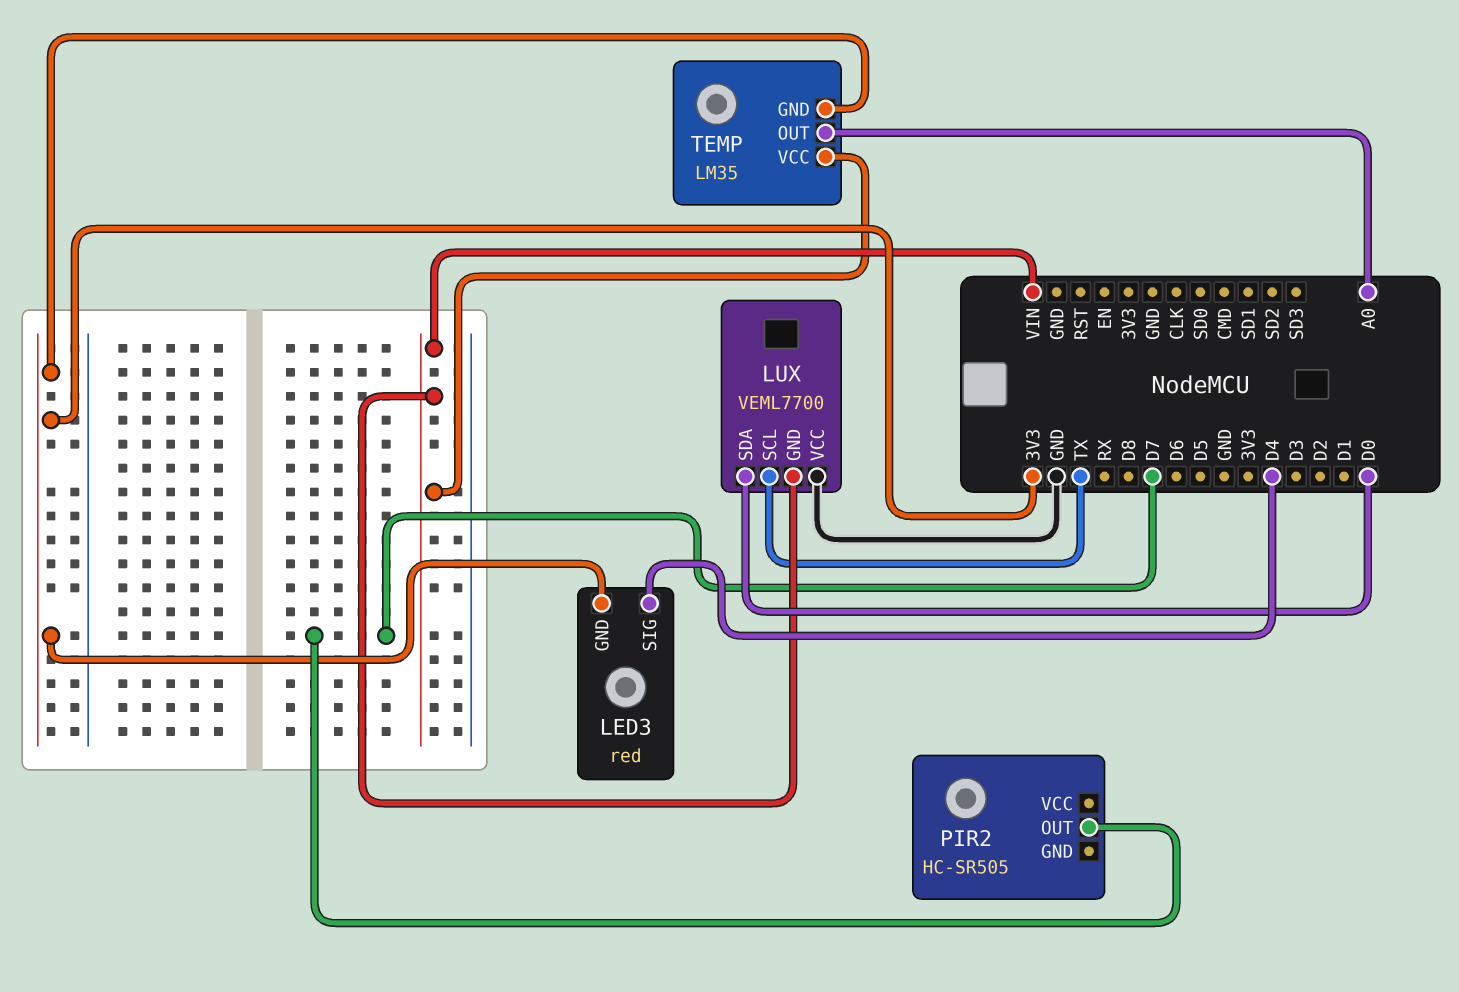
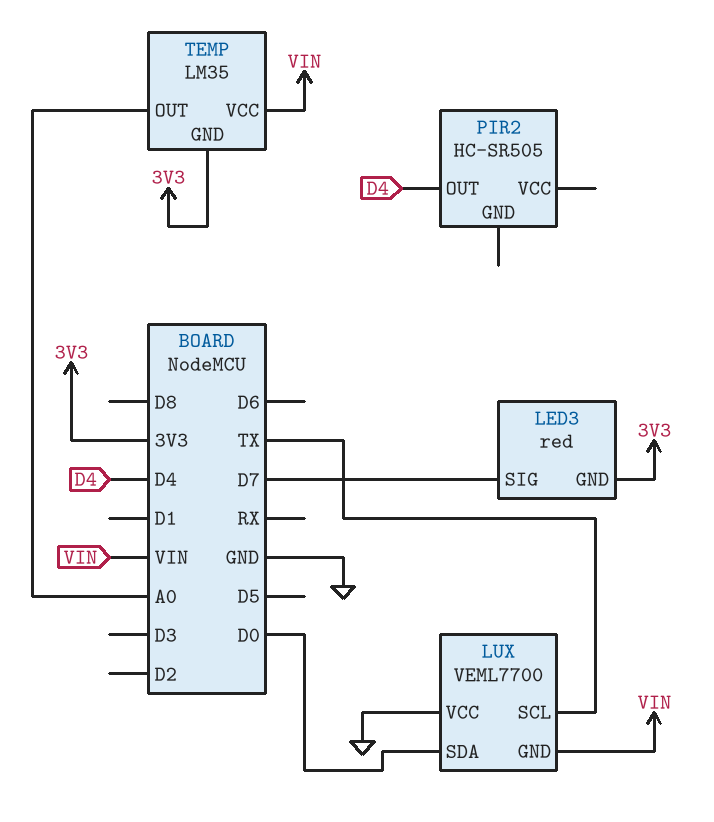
LED3 pin SIG: D4 -> D7
PIR2 pin OUT: D7 -> D4

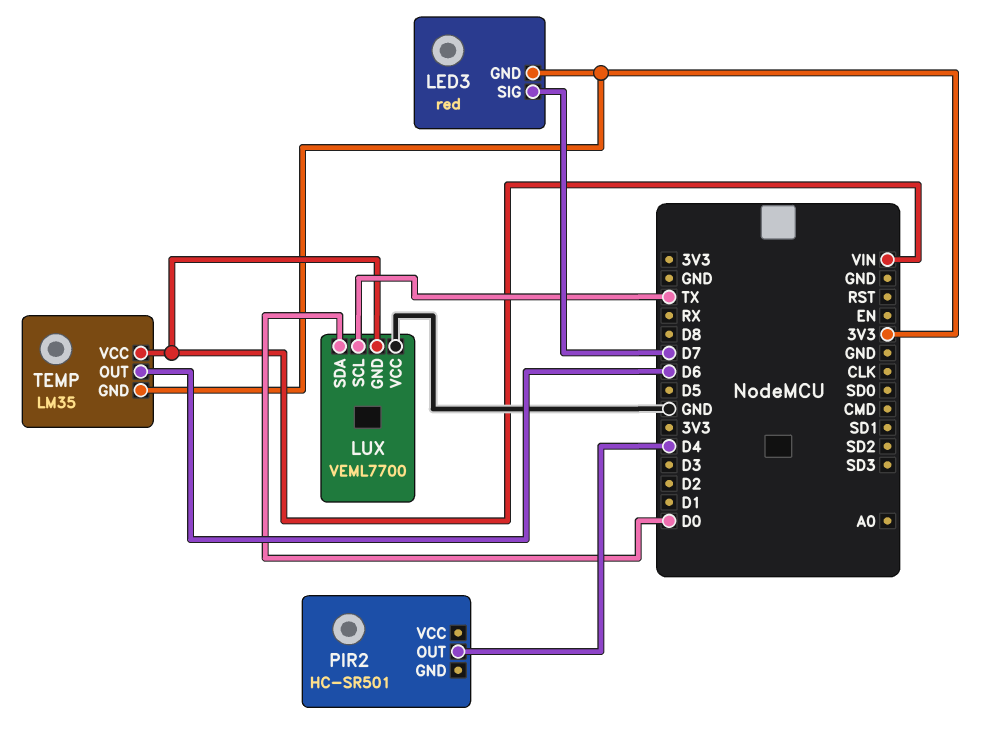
PIR2: HC-SR505 -> HC-SR501
TEMP pin OUT: A0 -> D6

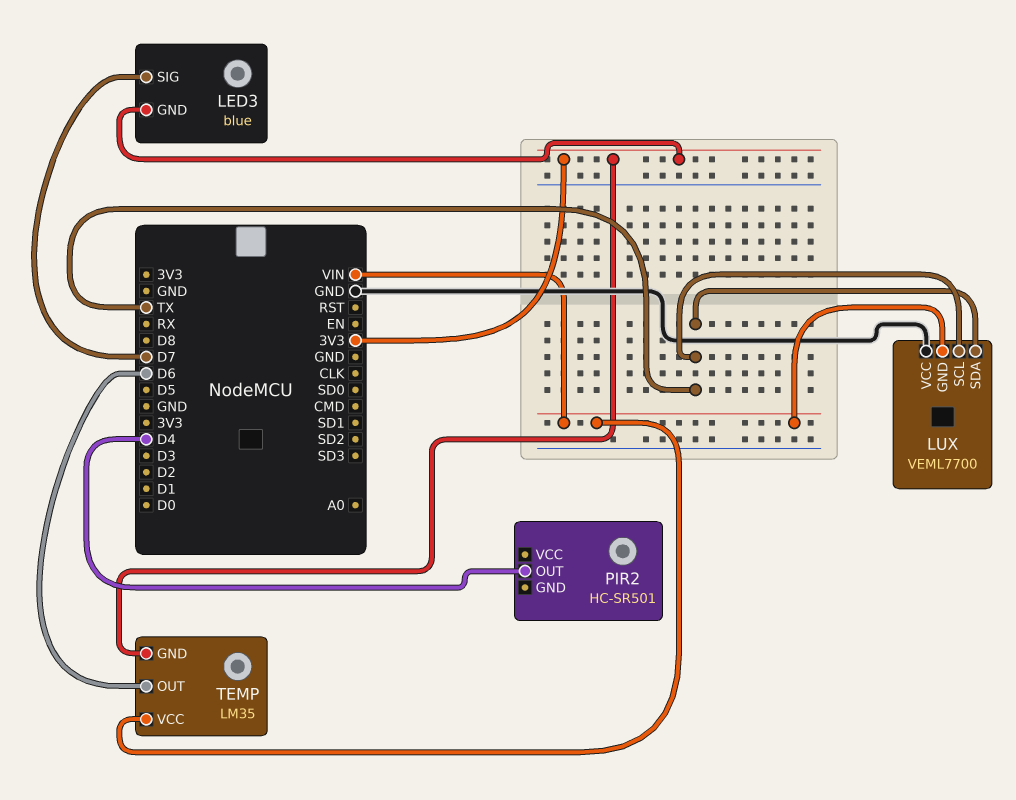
LED3: red -> blue
LUX pin SDA: D0 -> TX

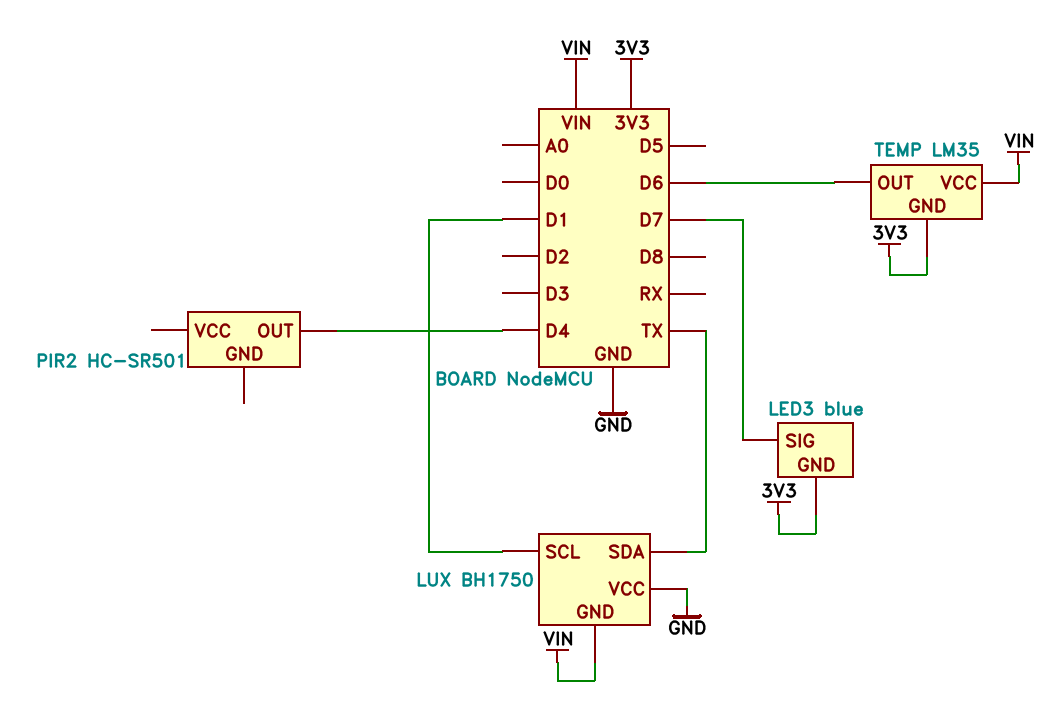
LUX: VEML7700 -> BH1750
LUX pin SCL: TX -> D1

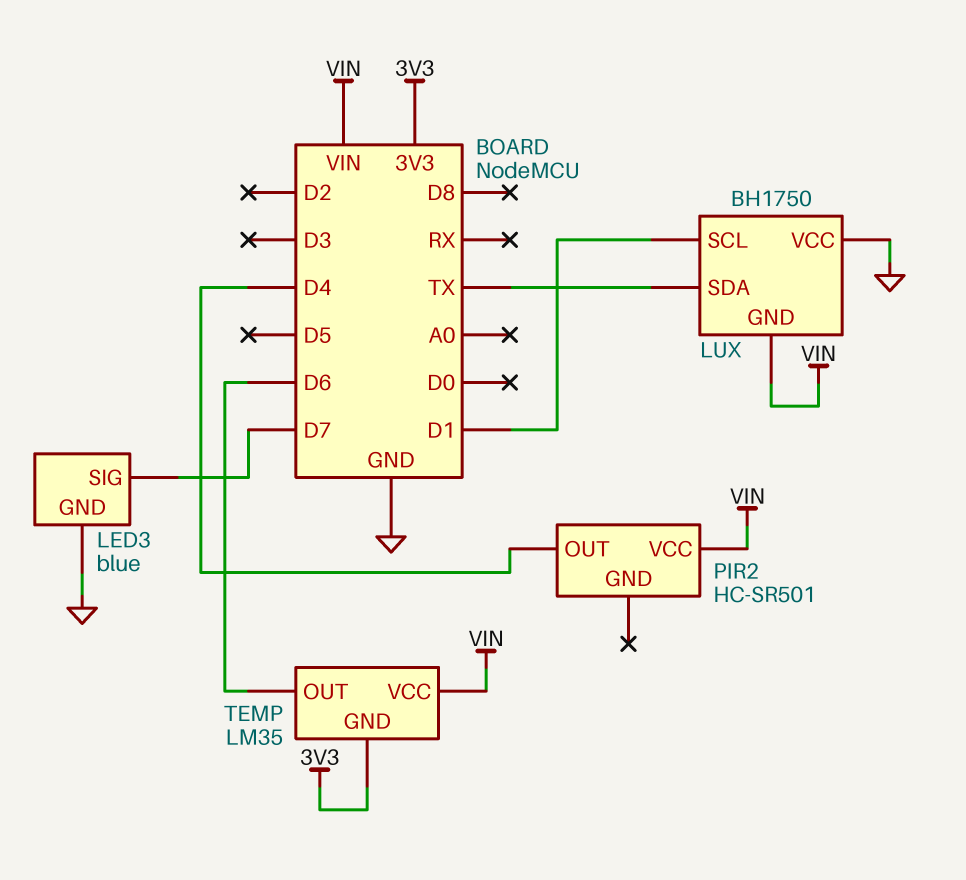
LED3 pin GND: 3V3 -> GND
PIR2 pin VCC: none -> VIN

